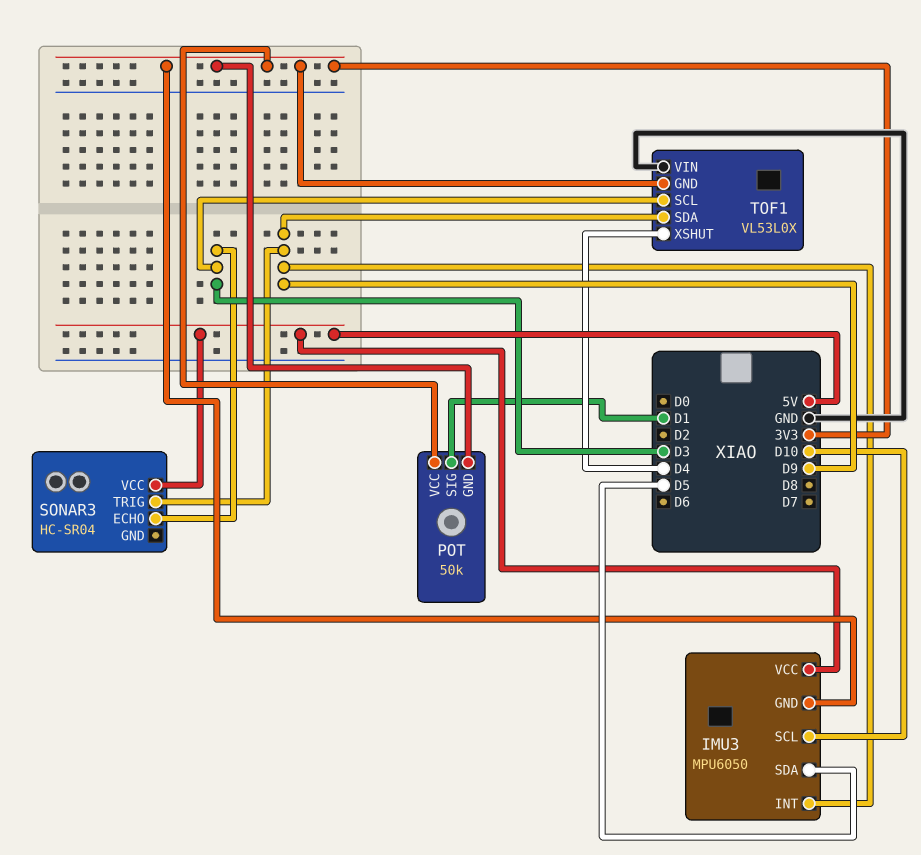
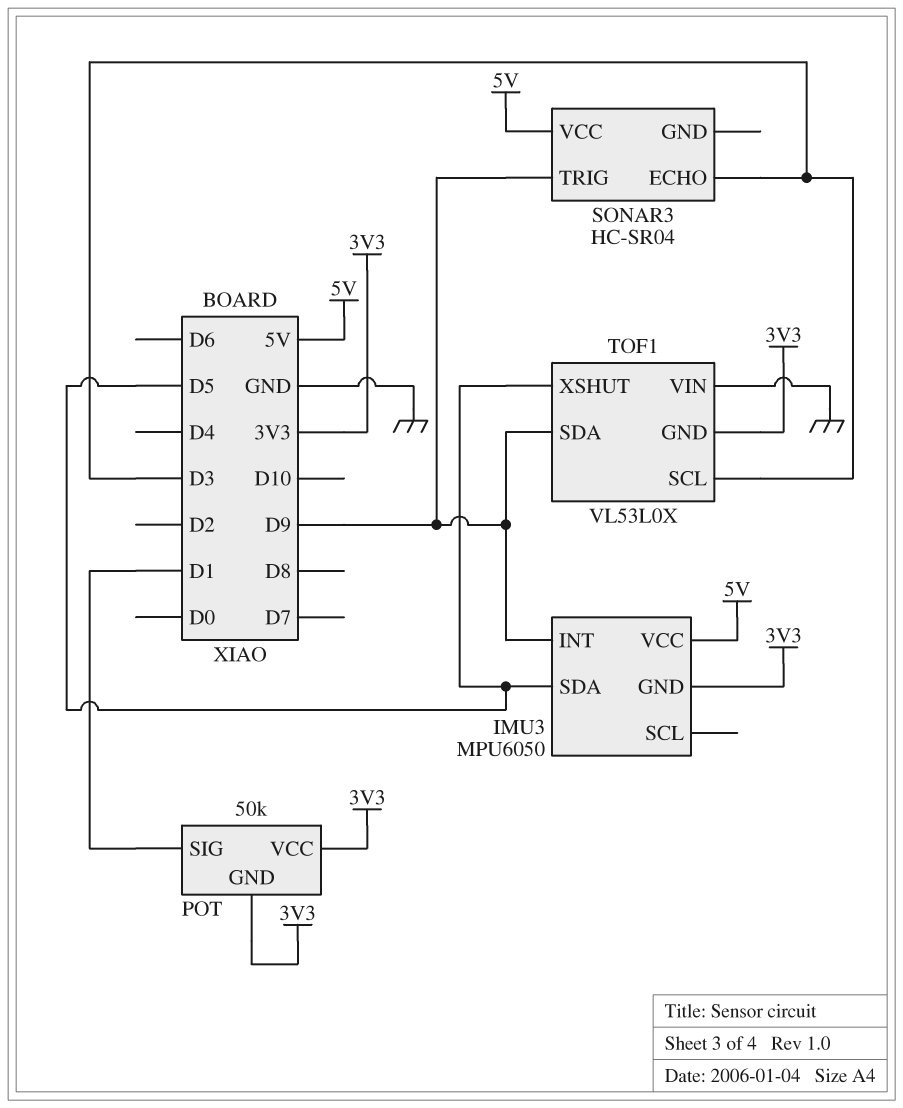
IMU3 pin SCL: D10 -> none
TOF1 pin XSHUT: D4 -> D5

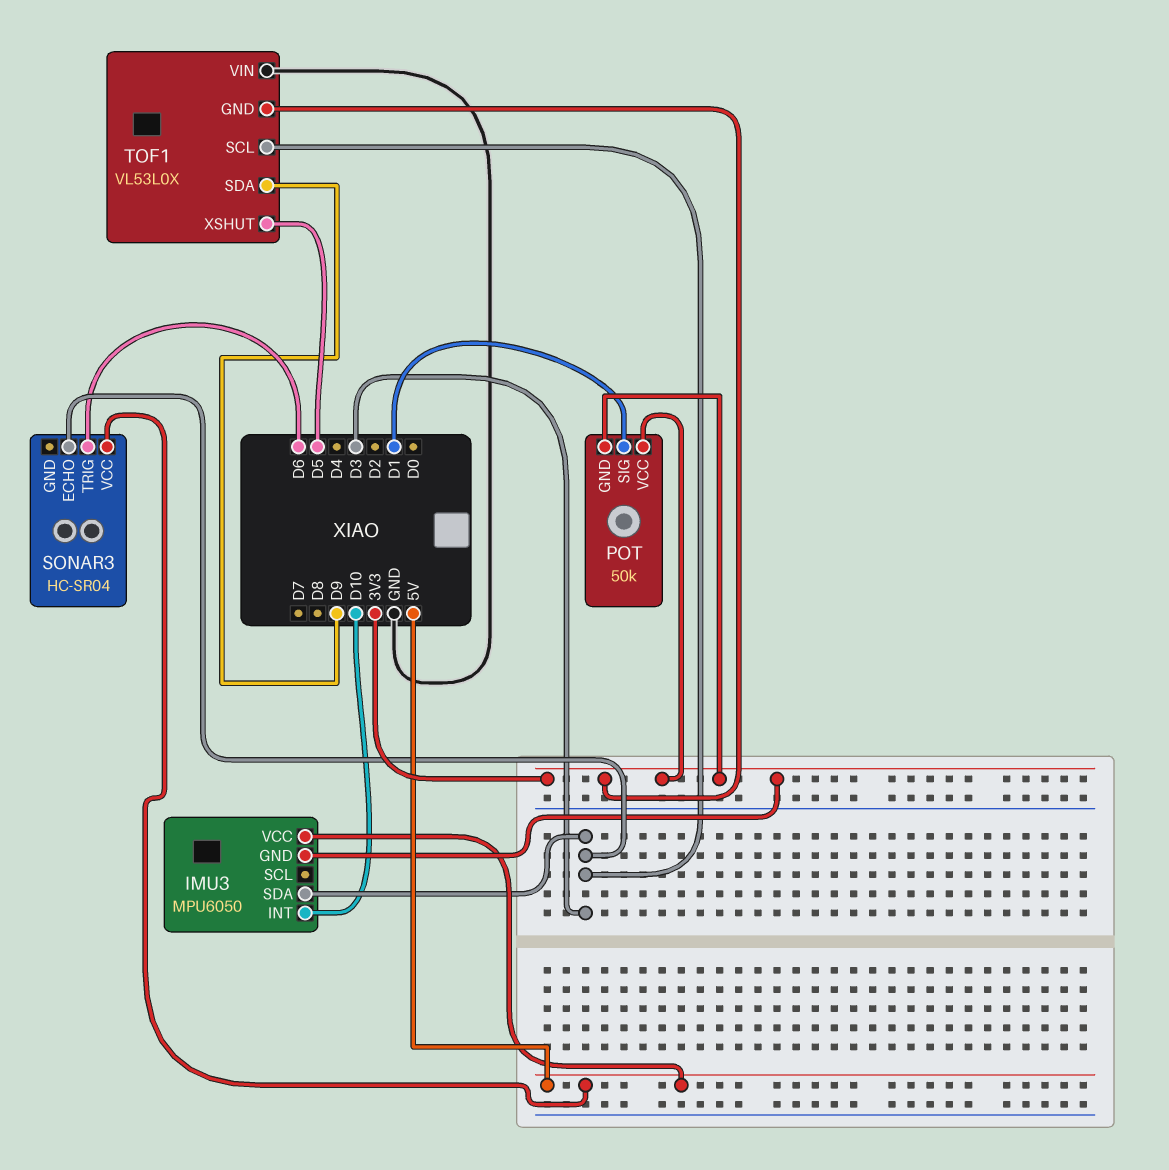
IMU3 pin INT: D9 -> D10
IMU3 pin SDA: D5 -> D3
SONAR3 pin TRIG: D9 -> D6

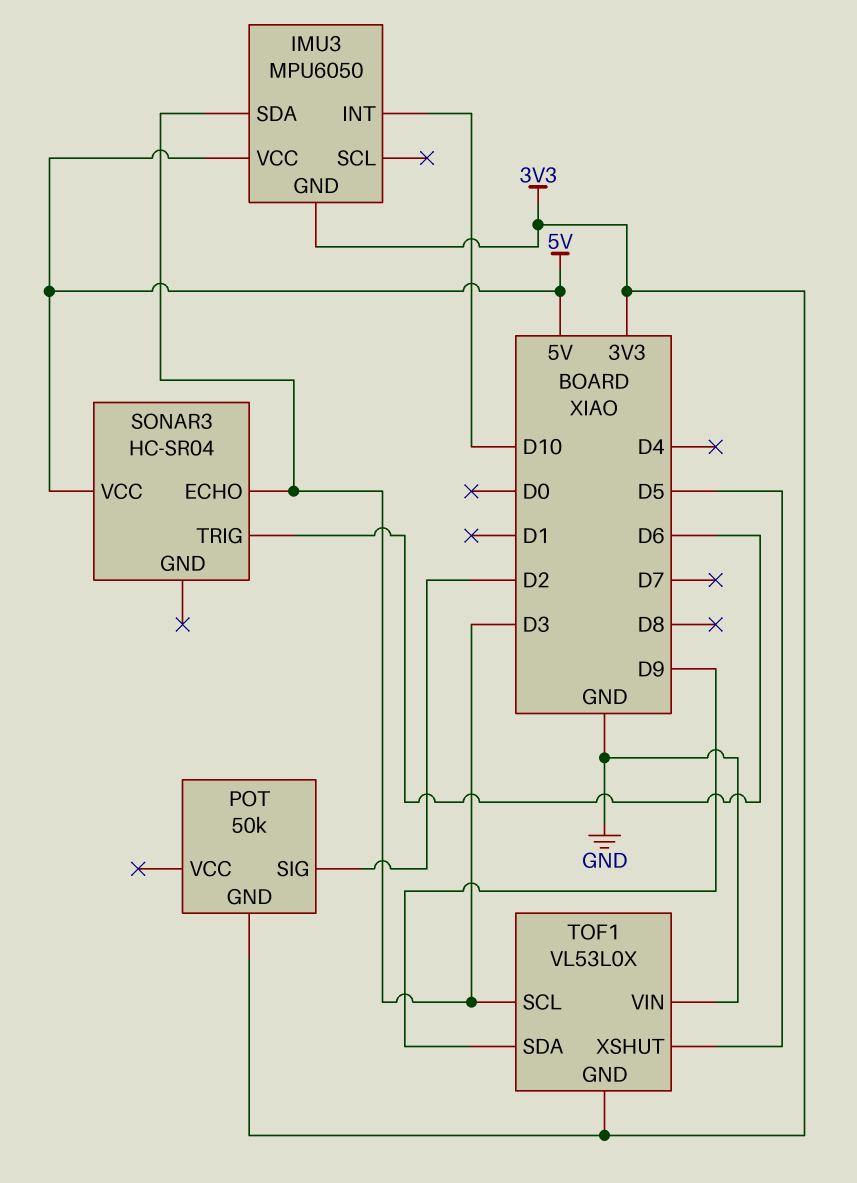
POT pin SIG: D1 -> D2
POT pin VCC: 3V3 -> none

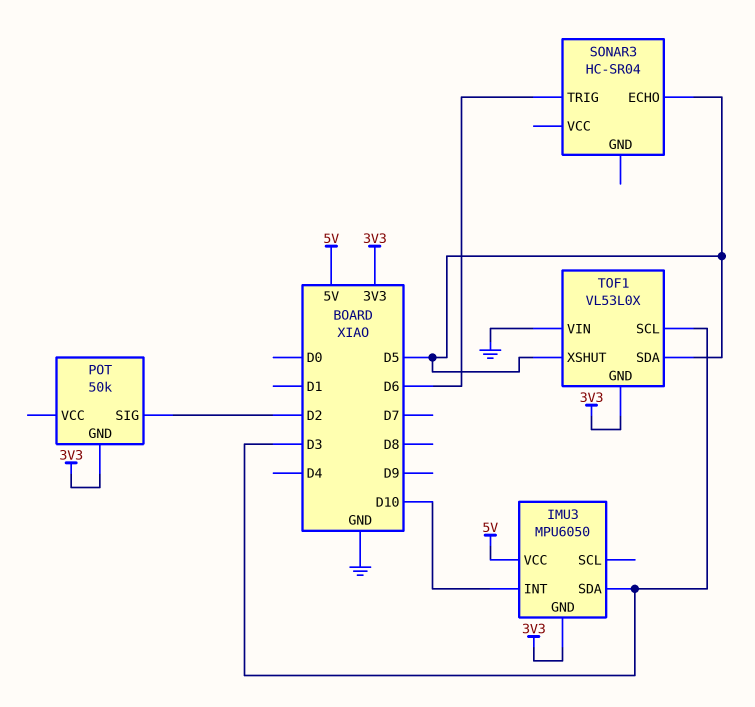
SONAR3 pin ECHO: D3 -> D5
SONAR3 pin VCC: 5V -> none
TOF1 pin SDA: D9 -> D5

